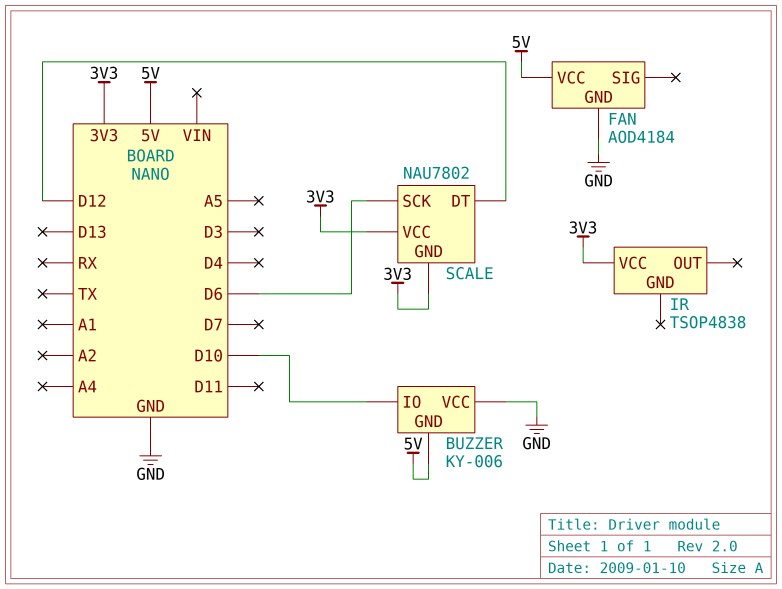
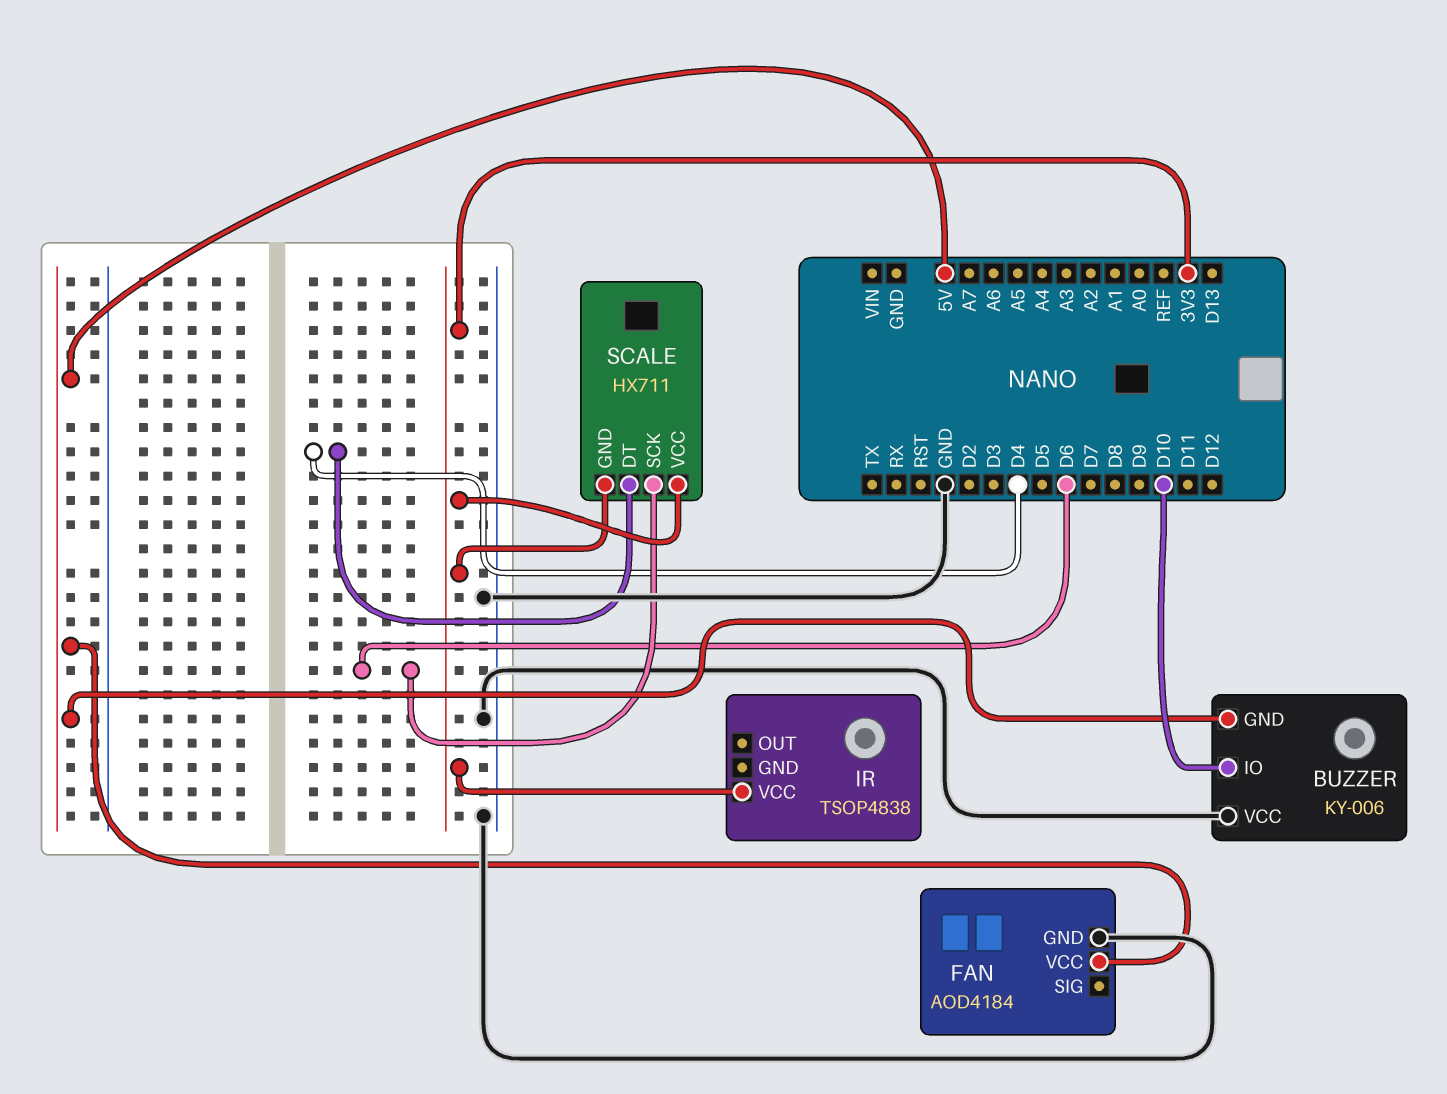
SCALE: NAU7802 -> HX711
SCALE pin DT: D12 -> D4

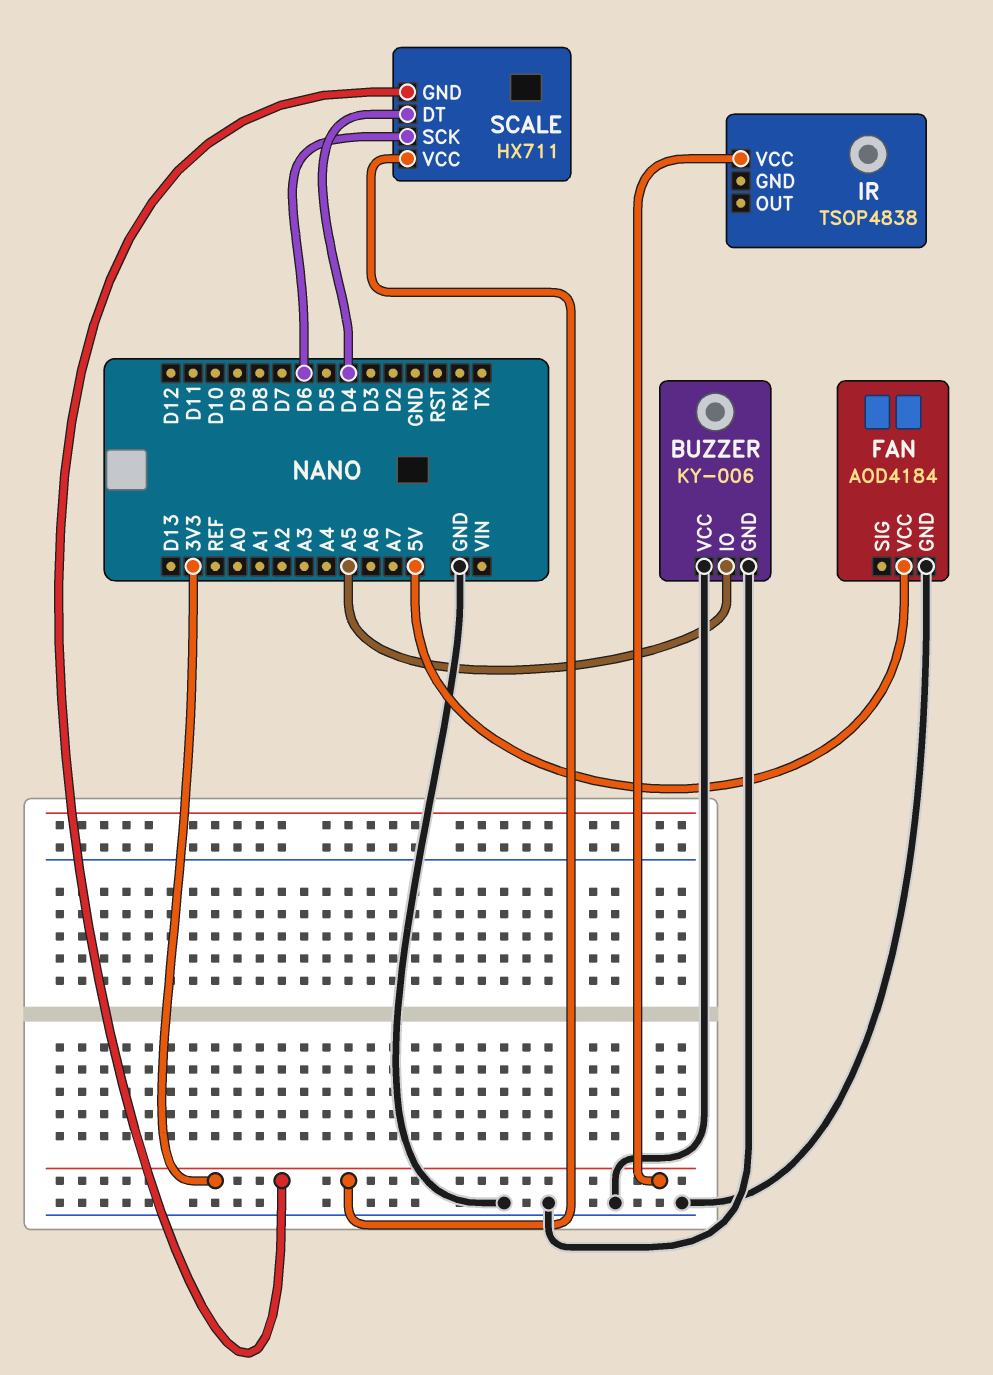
BUZZER pin GND: 5V -> GND
BUZZER pin IO: D10 -> A5

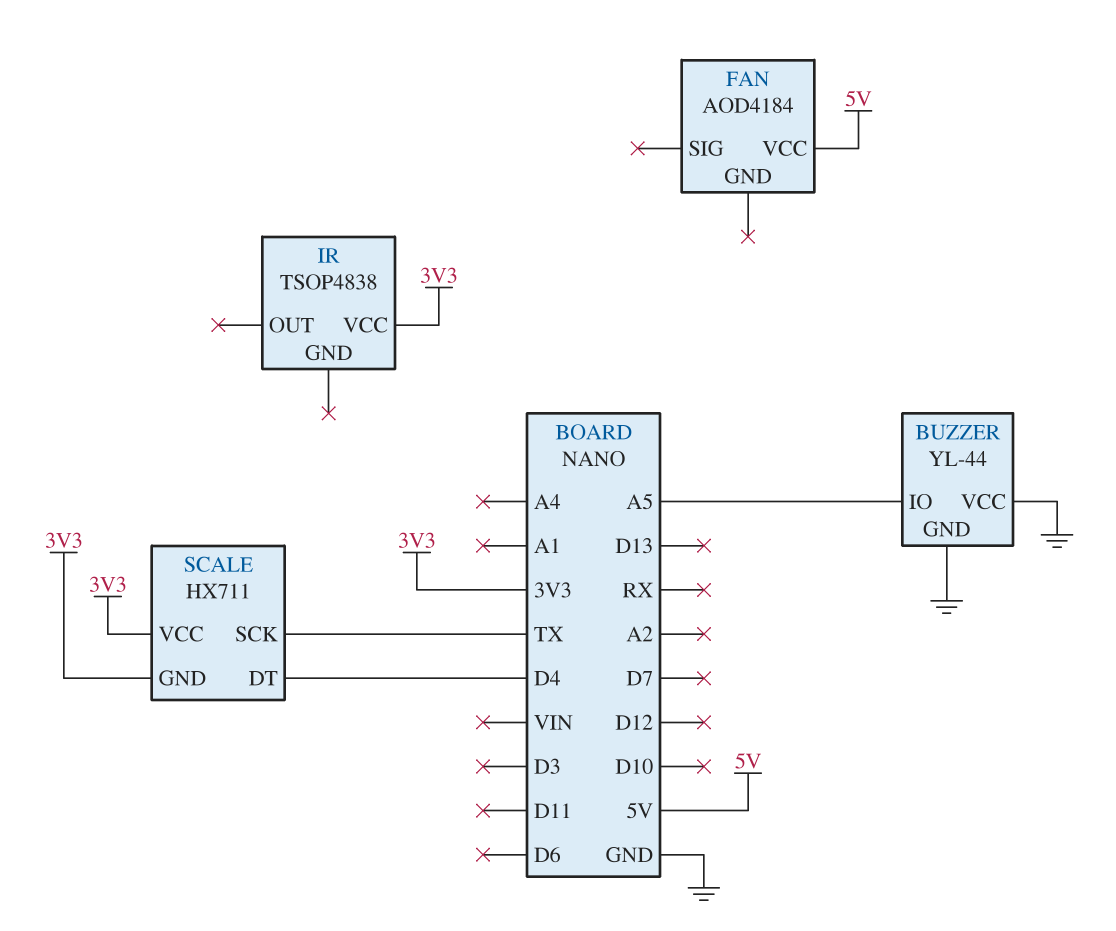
BUZZER: KY-006 -> YL-44
FAN pin GND: GND -> none
SCALE pin SCK: D6 -> TX

